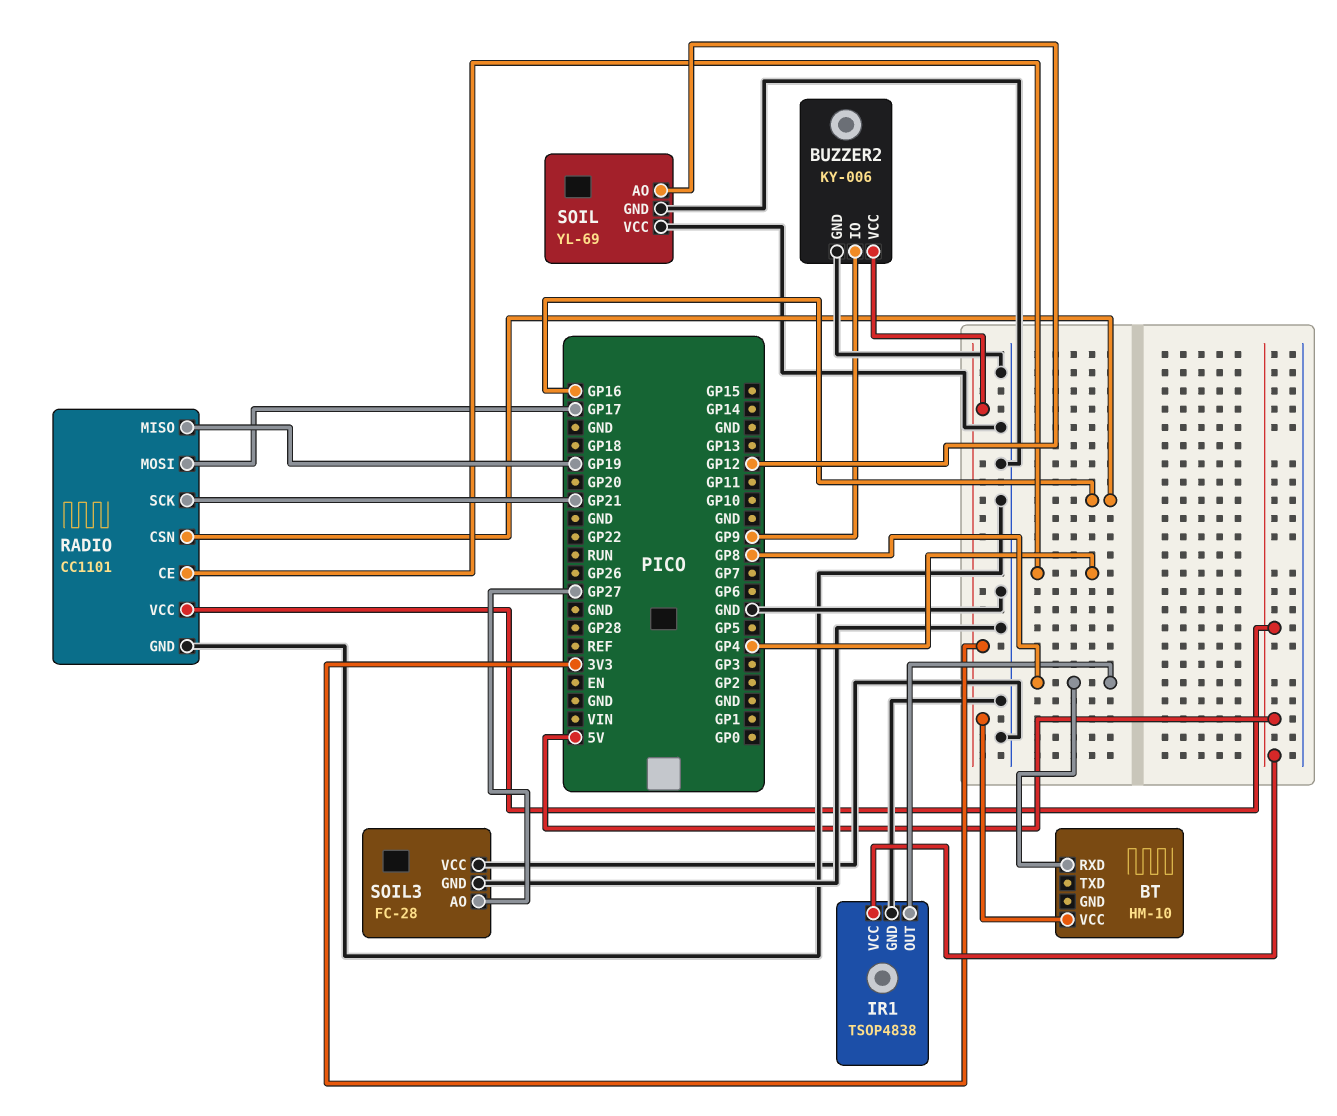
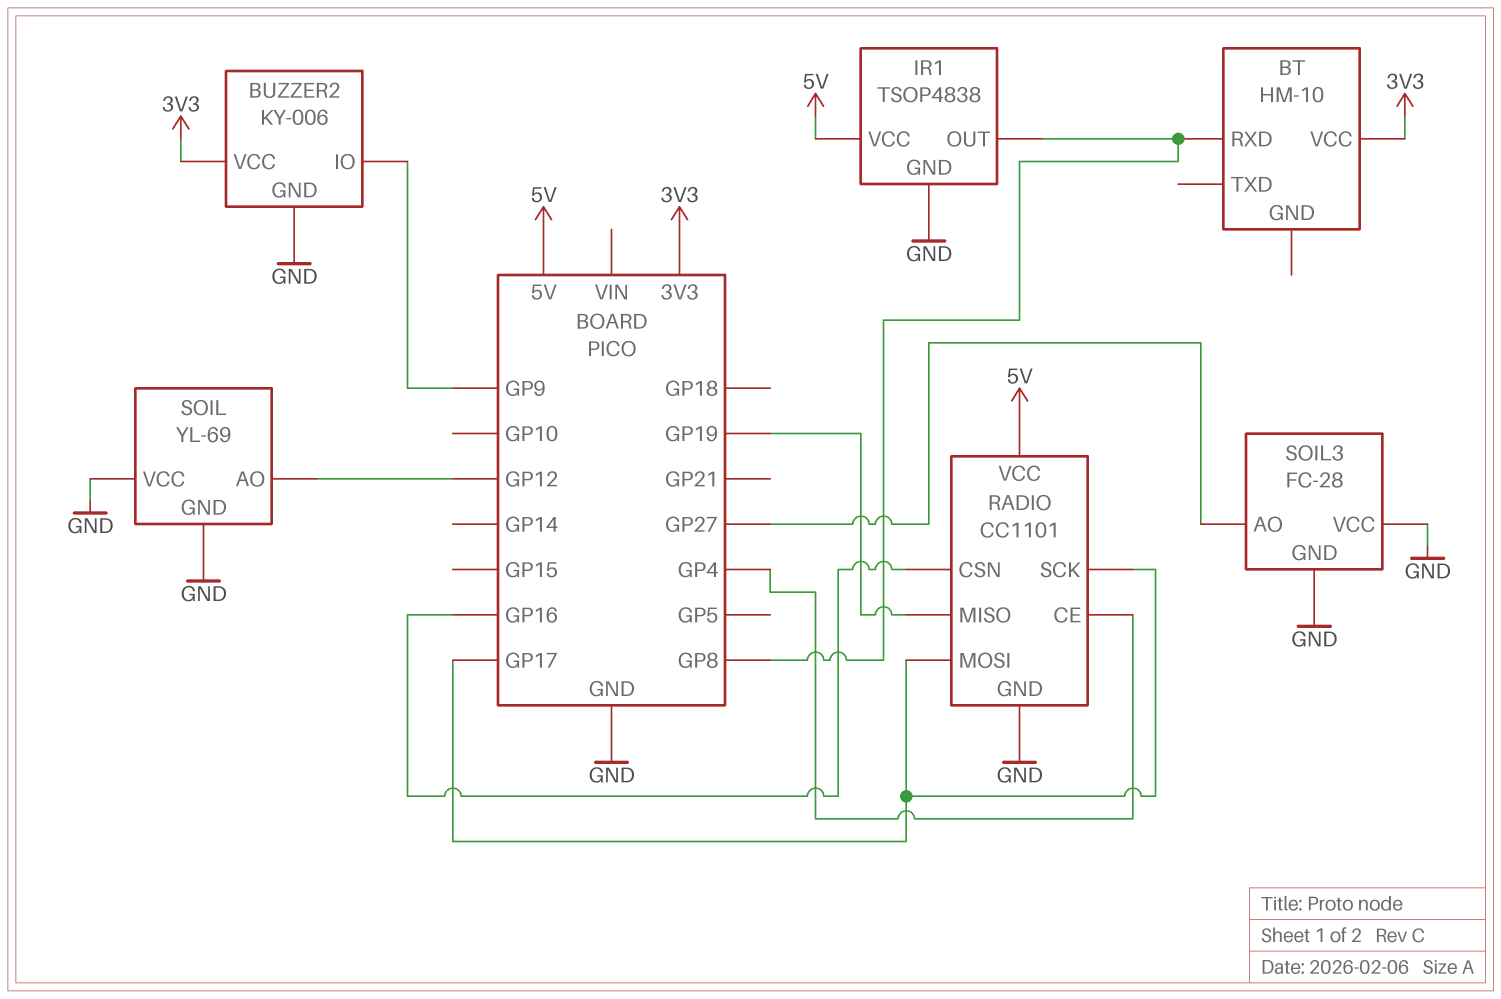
RADIO pin SCK: GP21 -> GP17

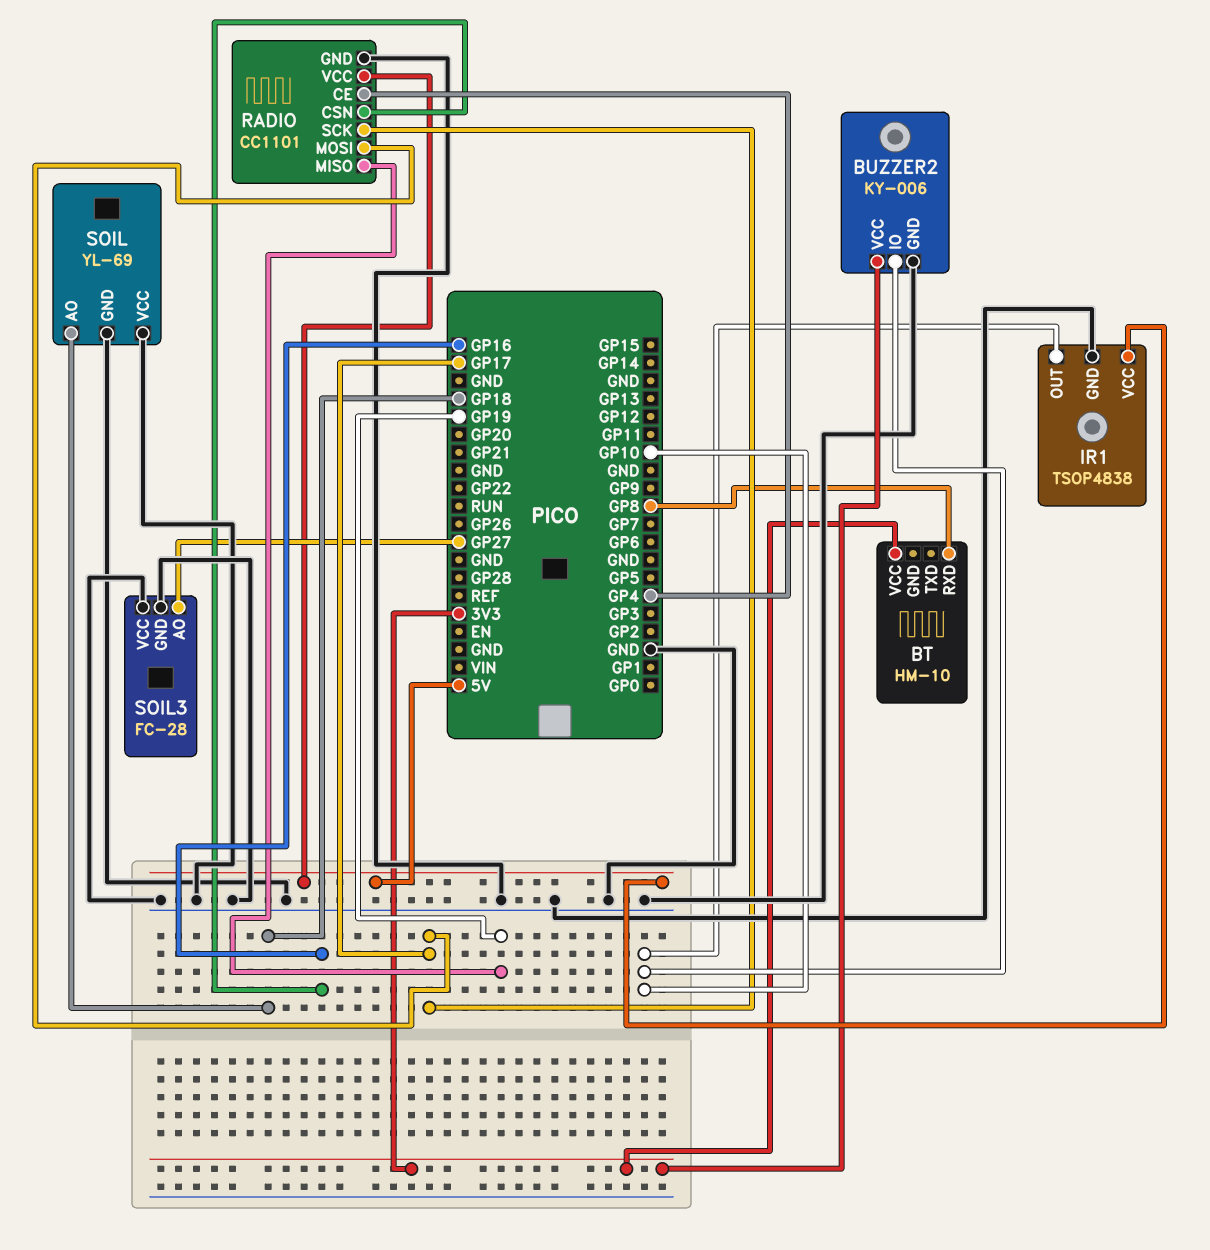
BUZZER2 pin IO: GP9 -> GP10
IR1 pin OUT: GP8 -> GP10
SOIL pin AO: GP12 -> GP18

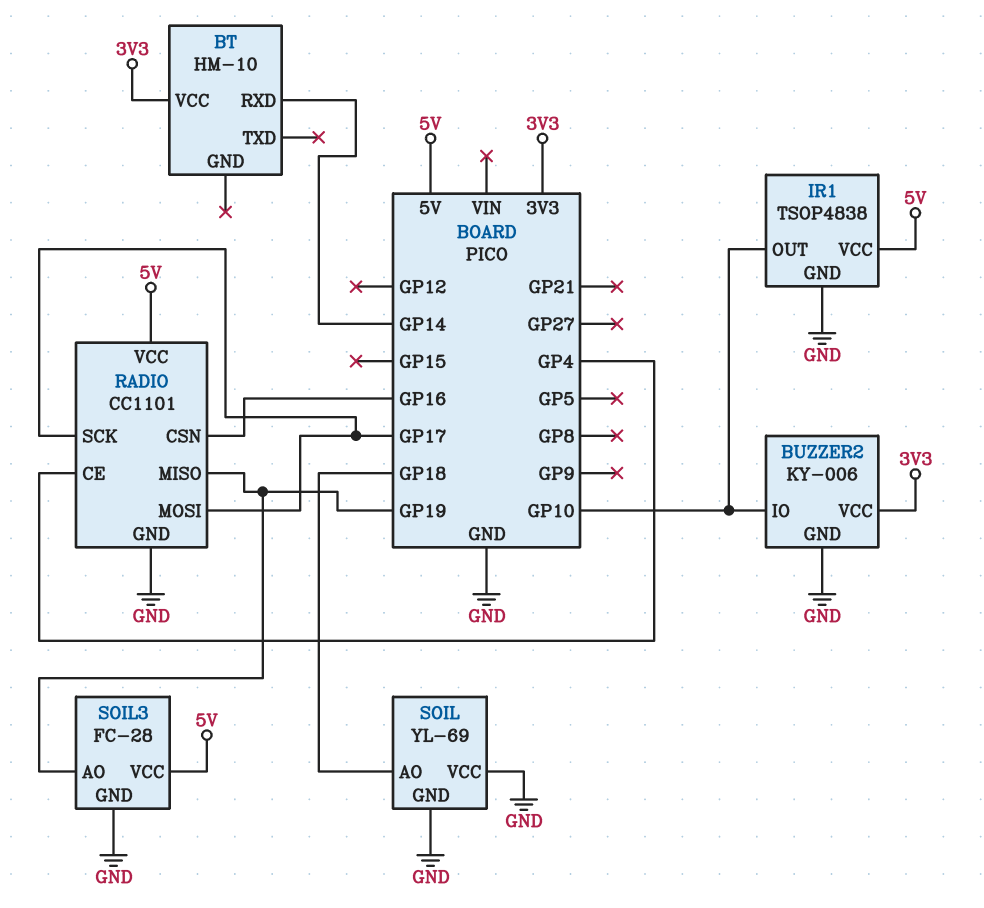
BT pin RXD: GP8 -> GP14
SOIL3 pin AO: GP27 -> GP19
SOIL3 pin VCC: GND -> 5V

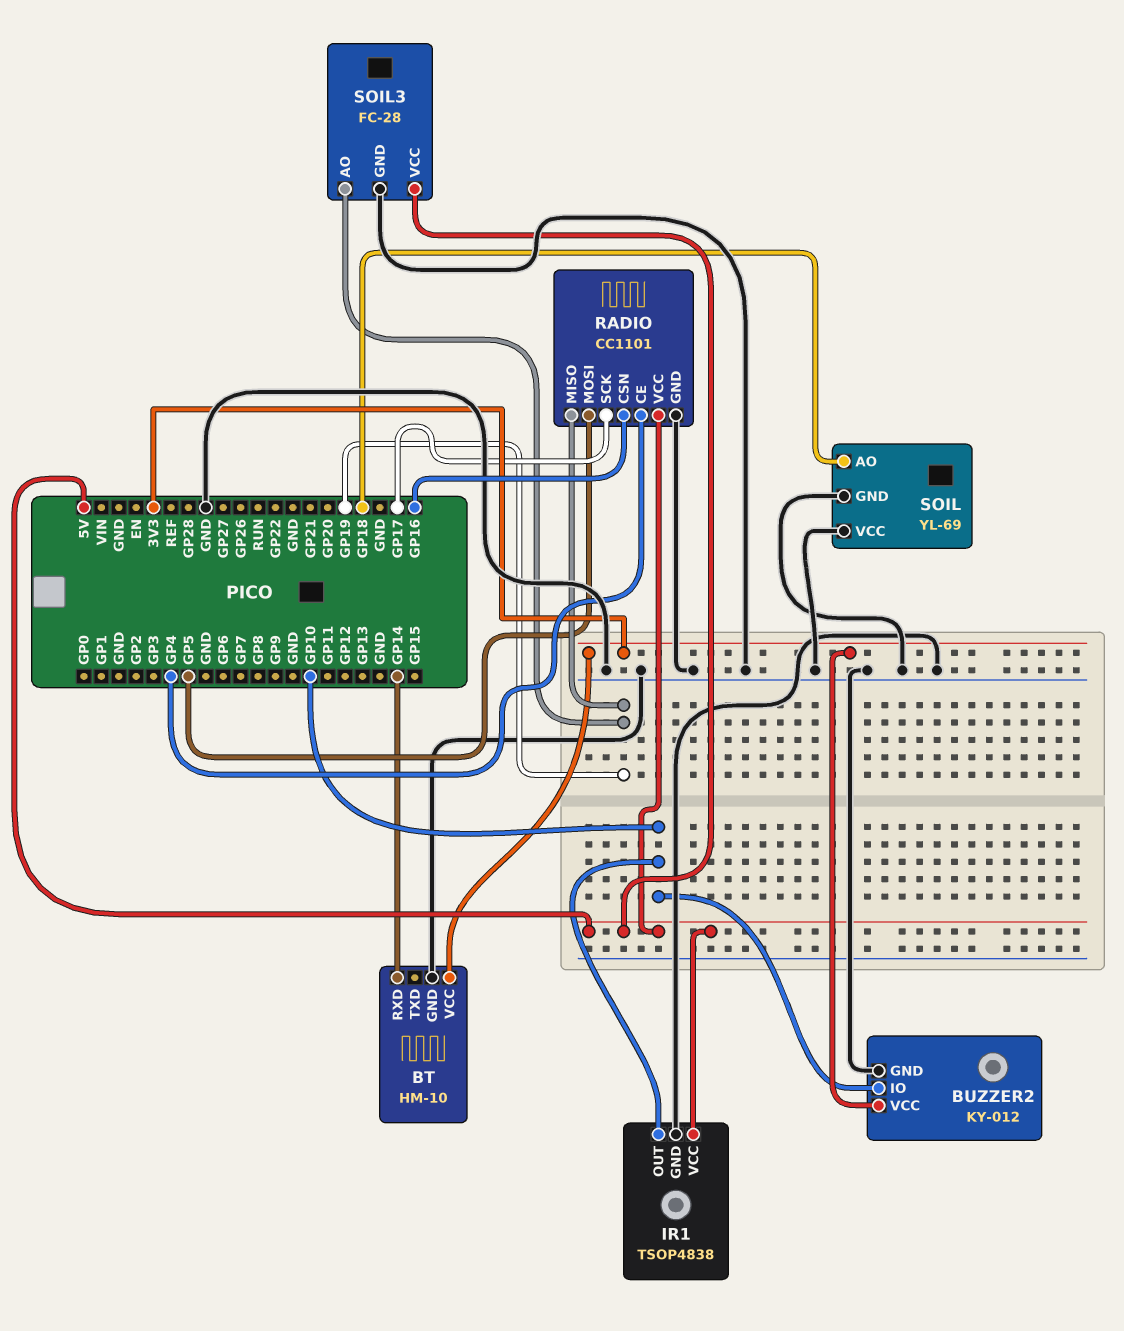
BT pin GND: none -> GND
BUZZER2: KY-006 -> KY-012
RADIO pin MOSI: GP17 -> GP5

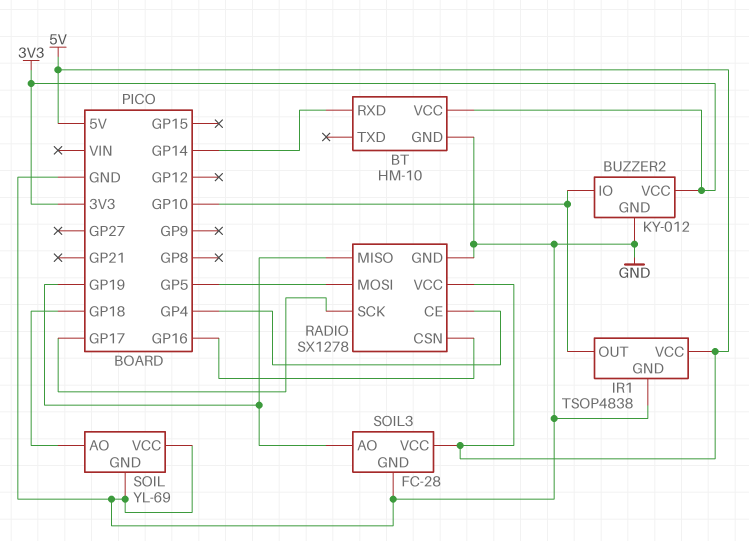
RADIO: CC1101 -> SX1278

